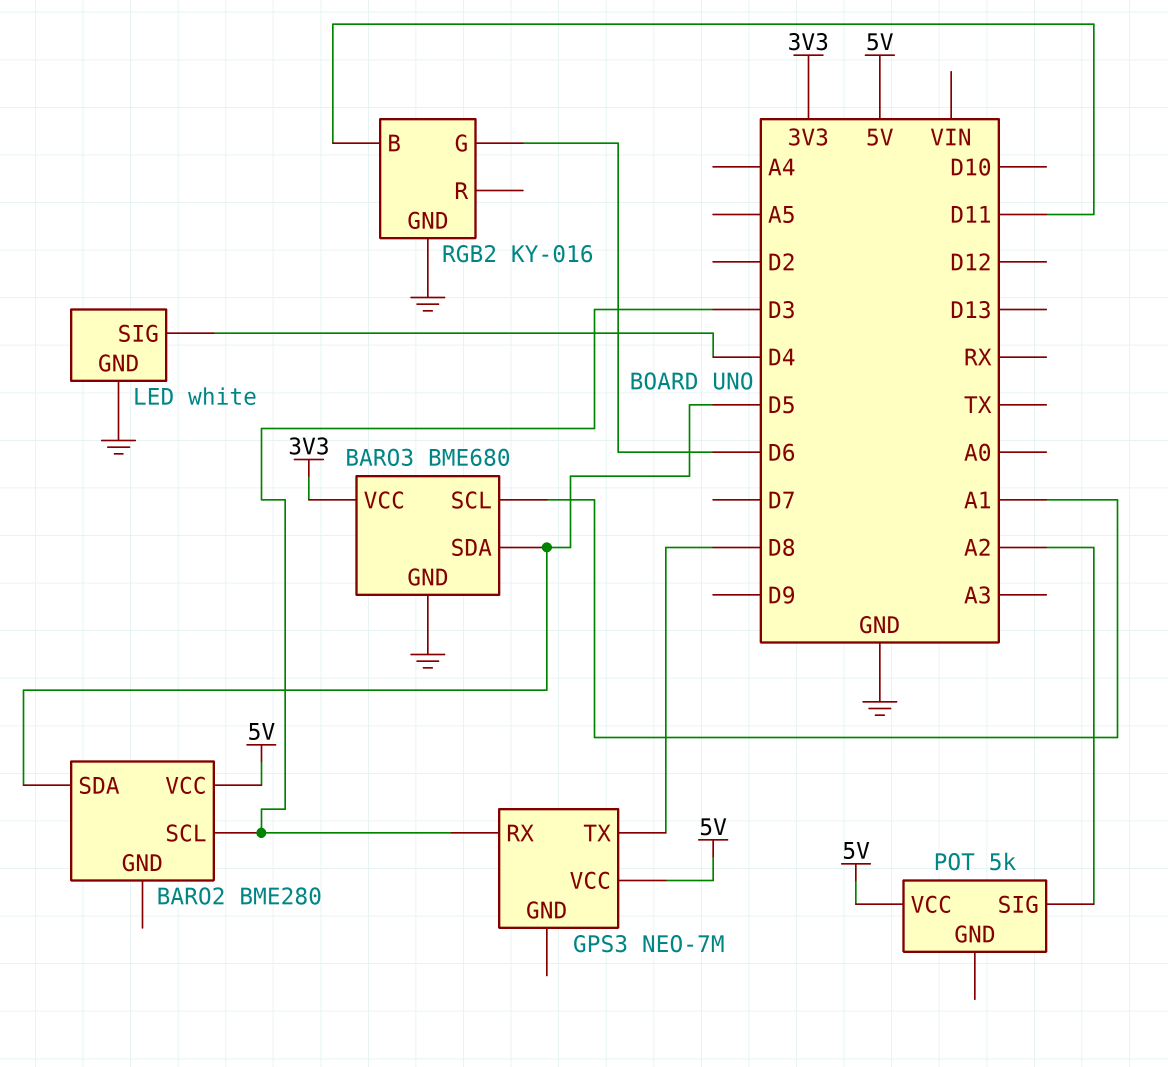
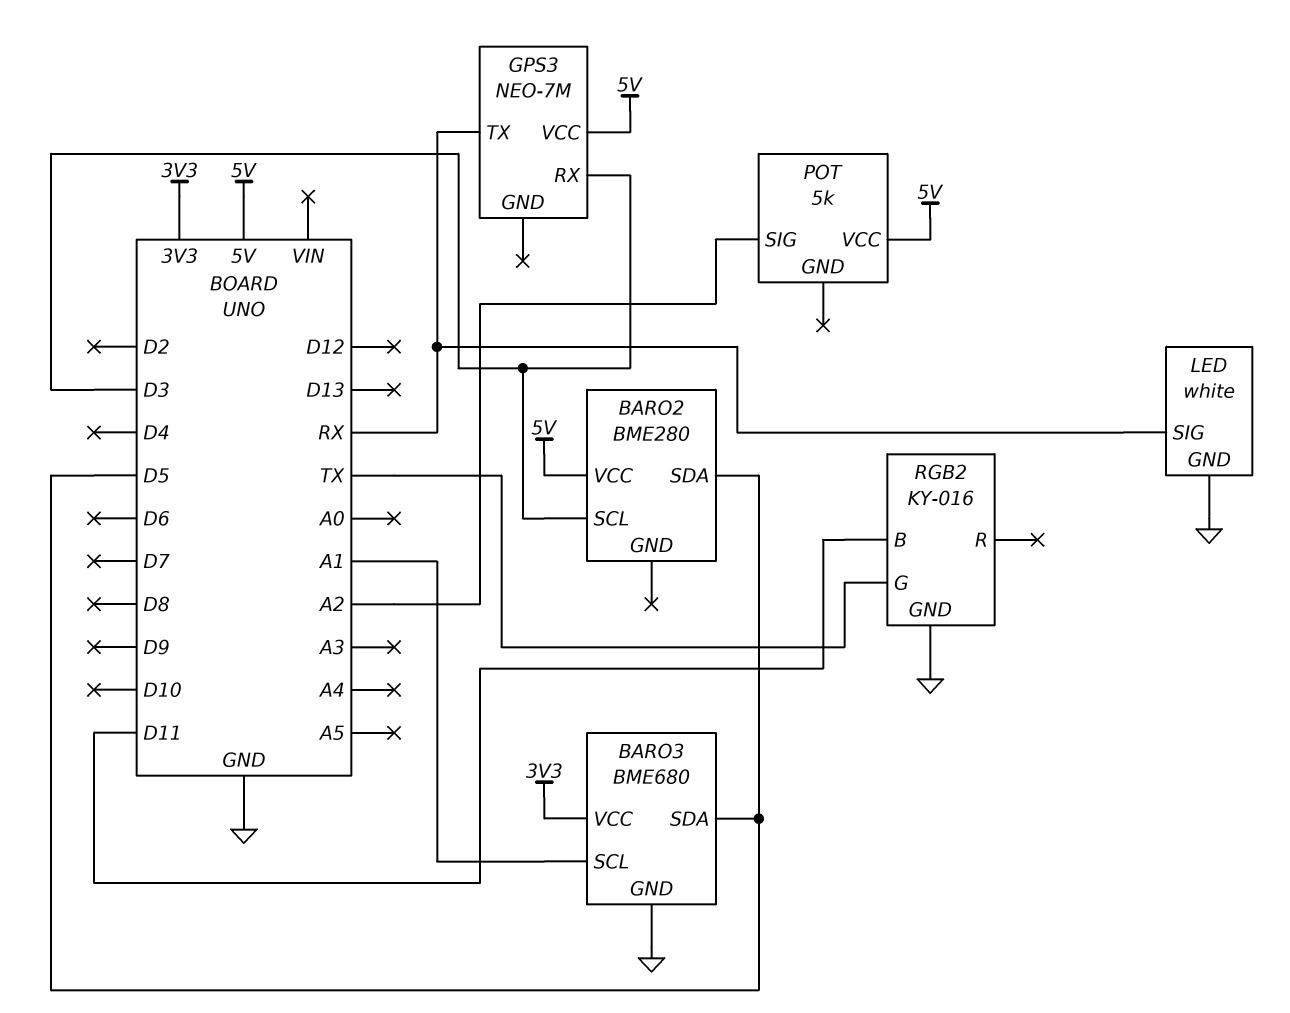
GPS3 pin TX: D8 -> RX
LED pin SIG: D4 -> RX
RGB2 pin G: D6 -> TX

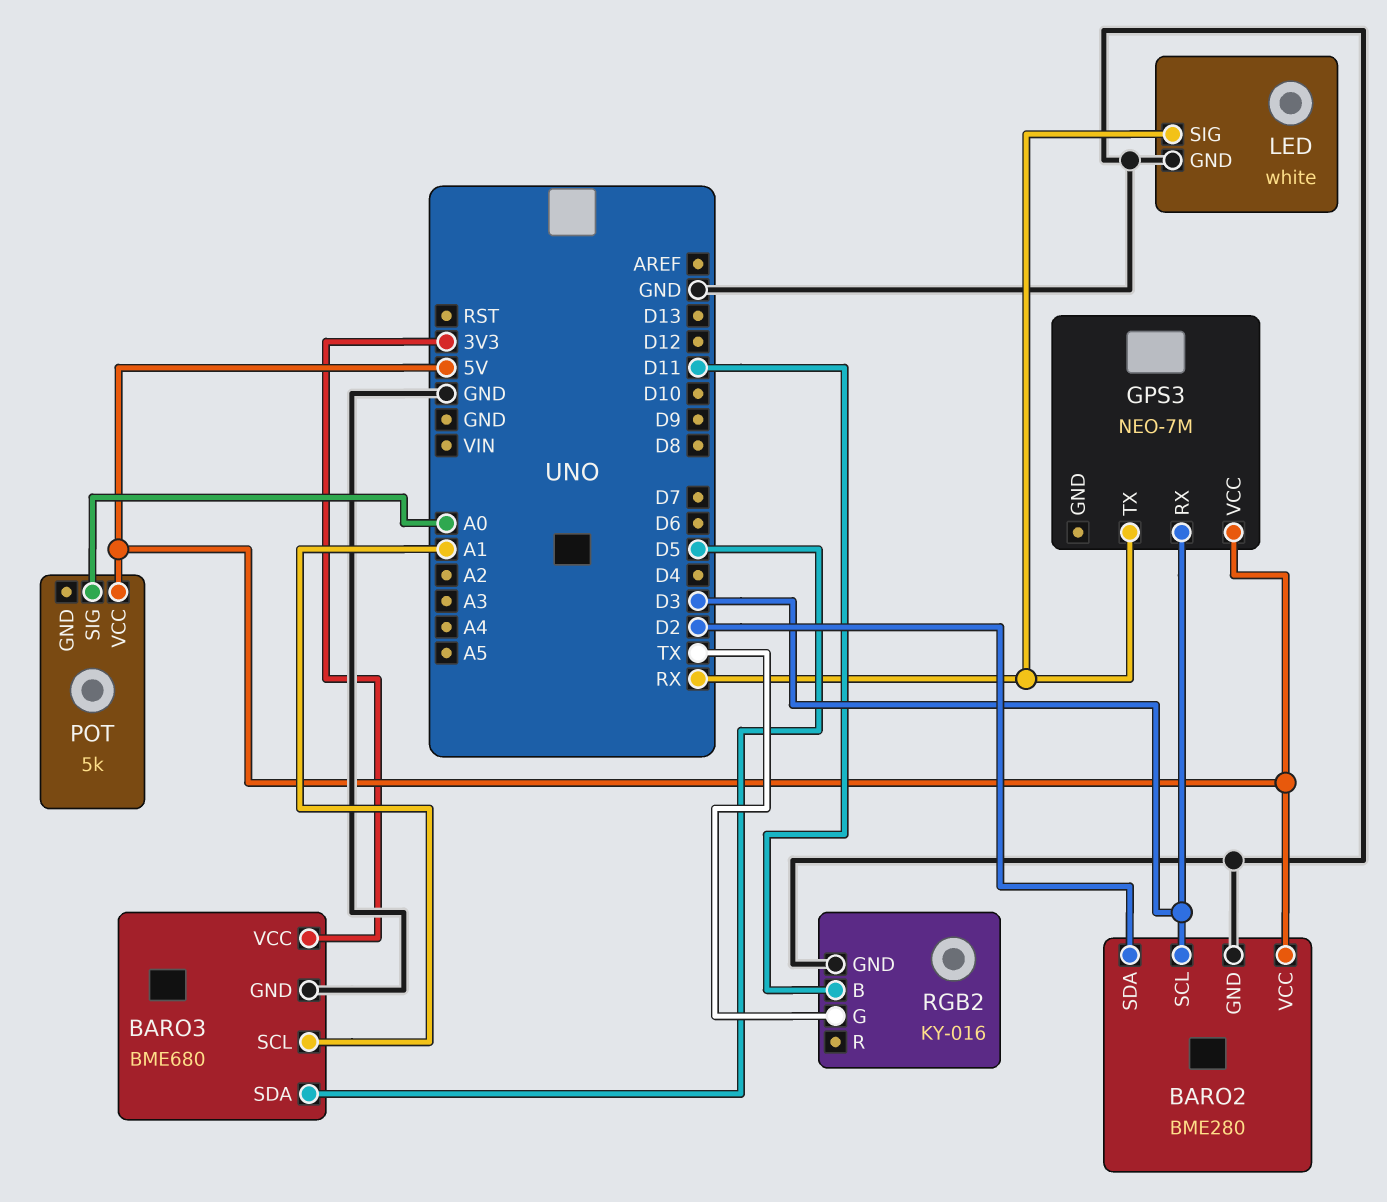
BARO2 pin GND: none -> GND
BARO2 pin SDA: D5 -> D2
POT pin SIG: A2 -> A0

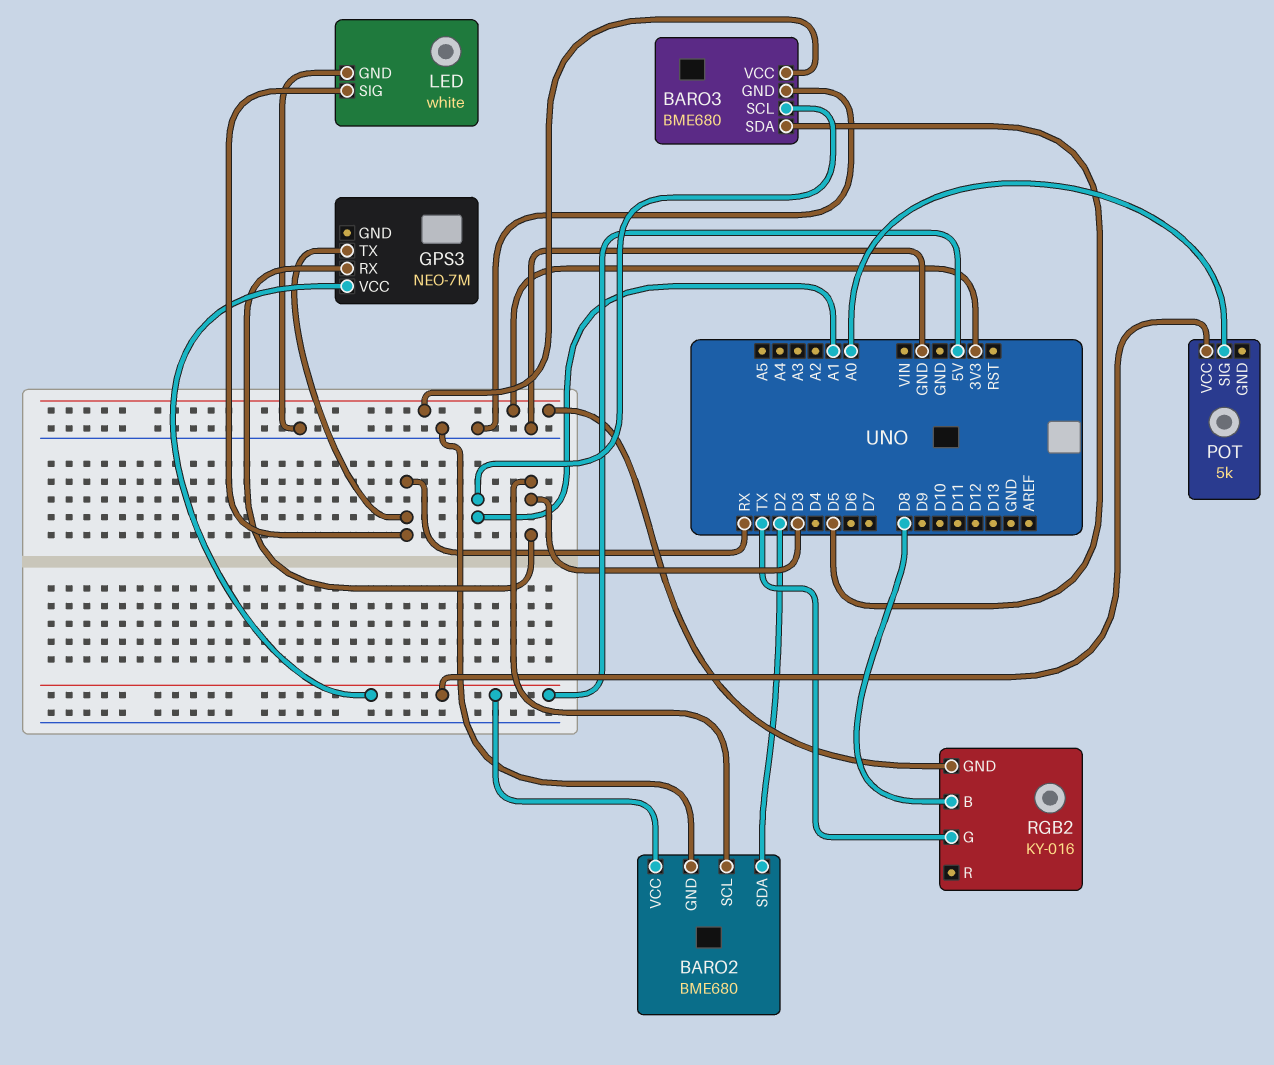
BARO2: BME280 -> BME680
RGB2 pin B: D11 -> D8
RGB2 pin GND: GND -> 3V3

